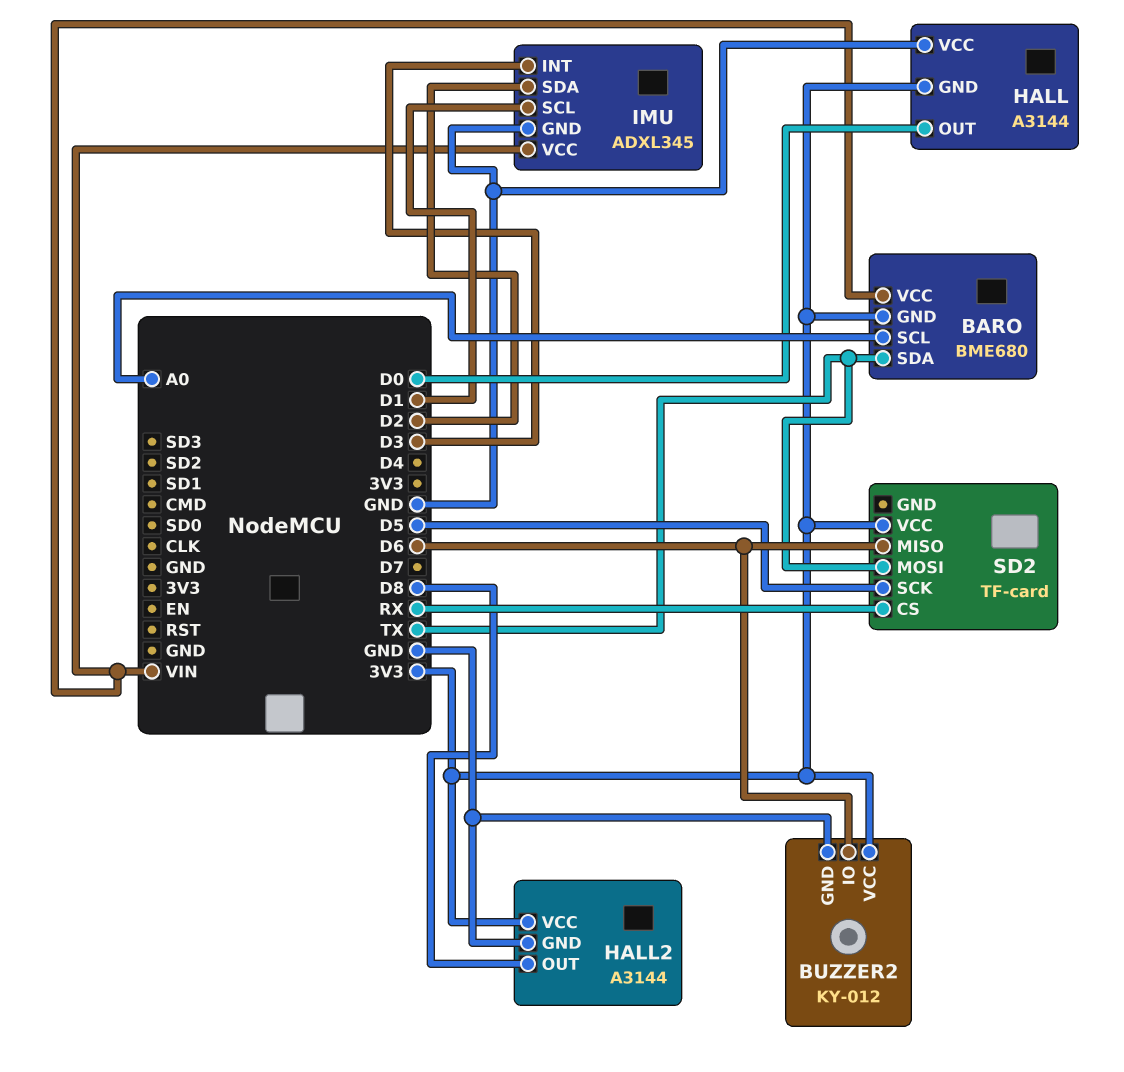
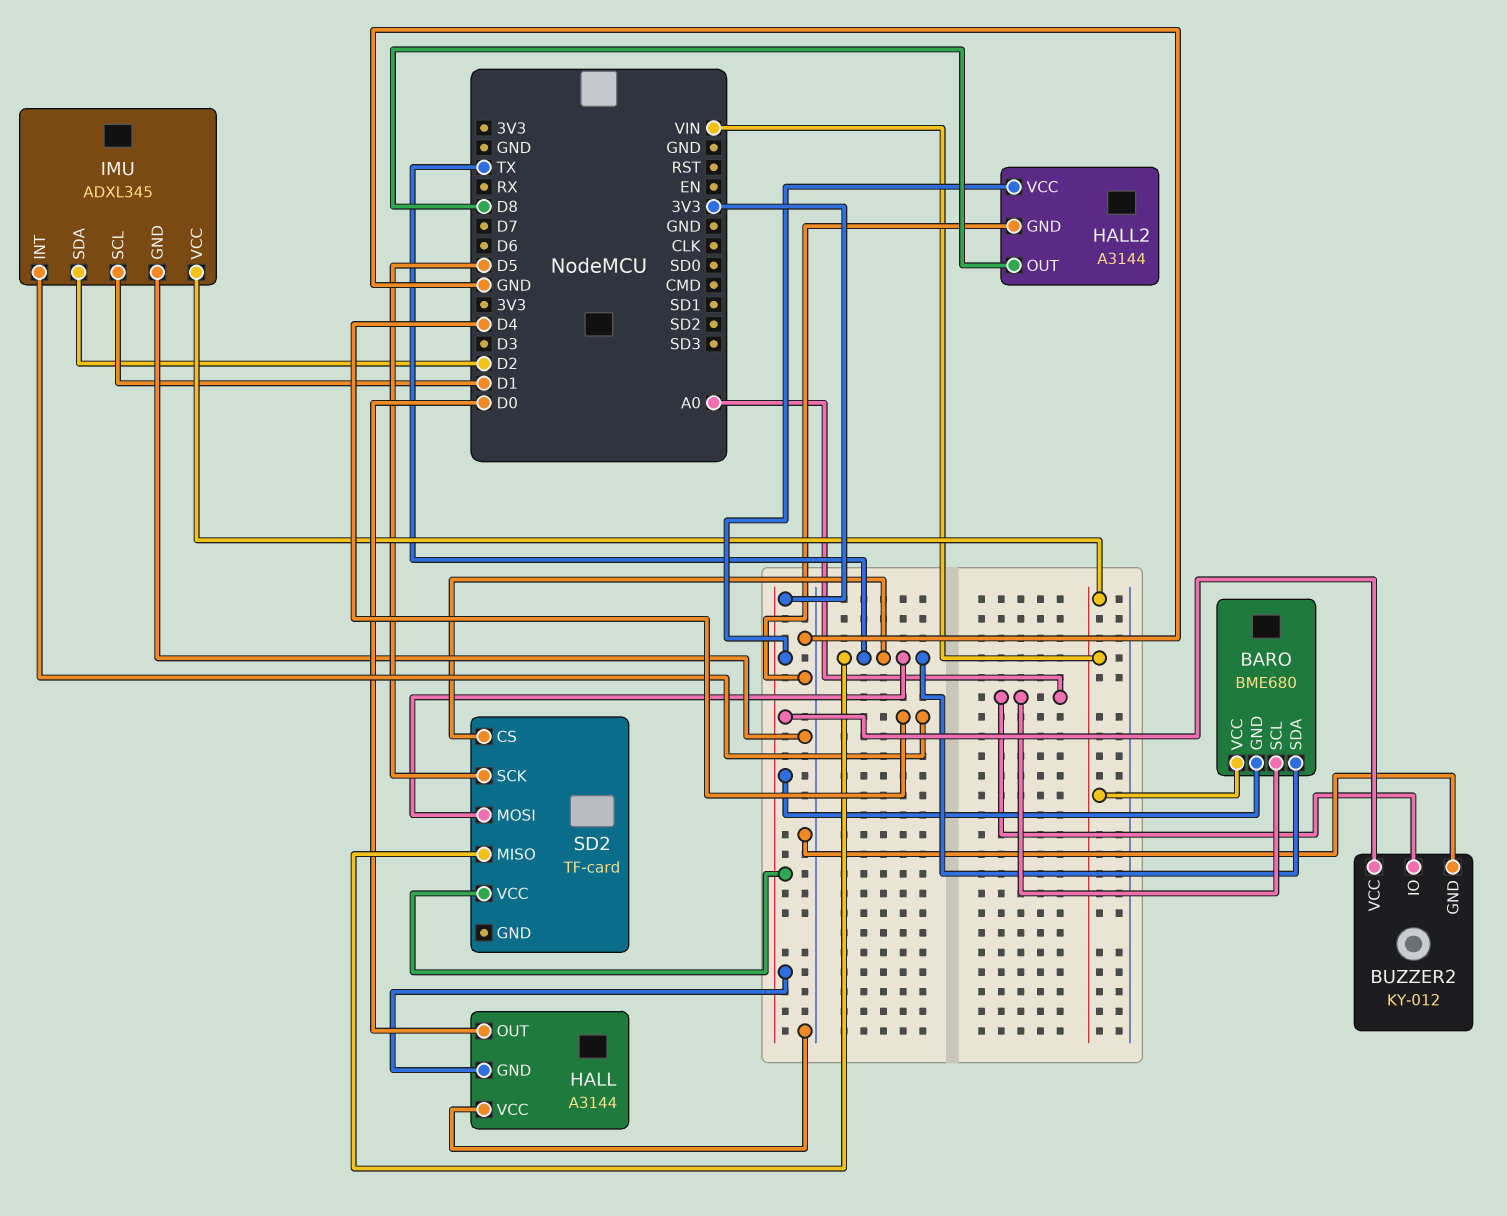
BUZZER2 pin IO: D6 -> A0
IMU pin INT: D3 -> D4
SD2 pin CS: RX -> TX
SD2 pin MISO: D6 -> TX

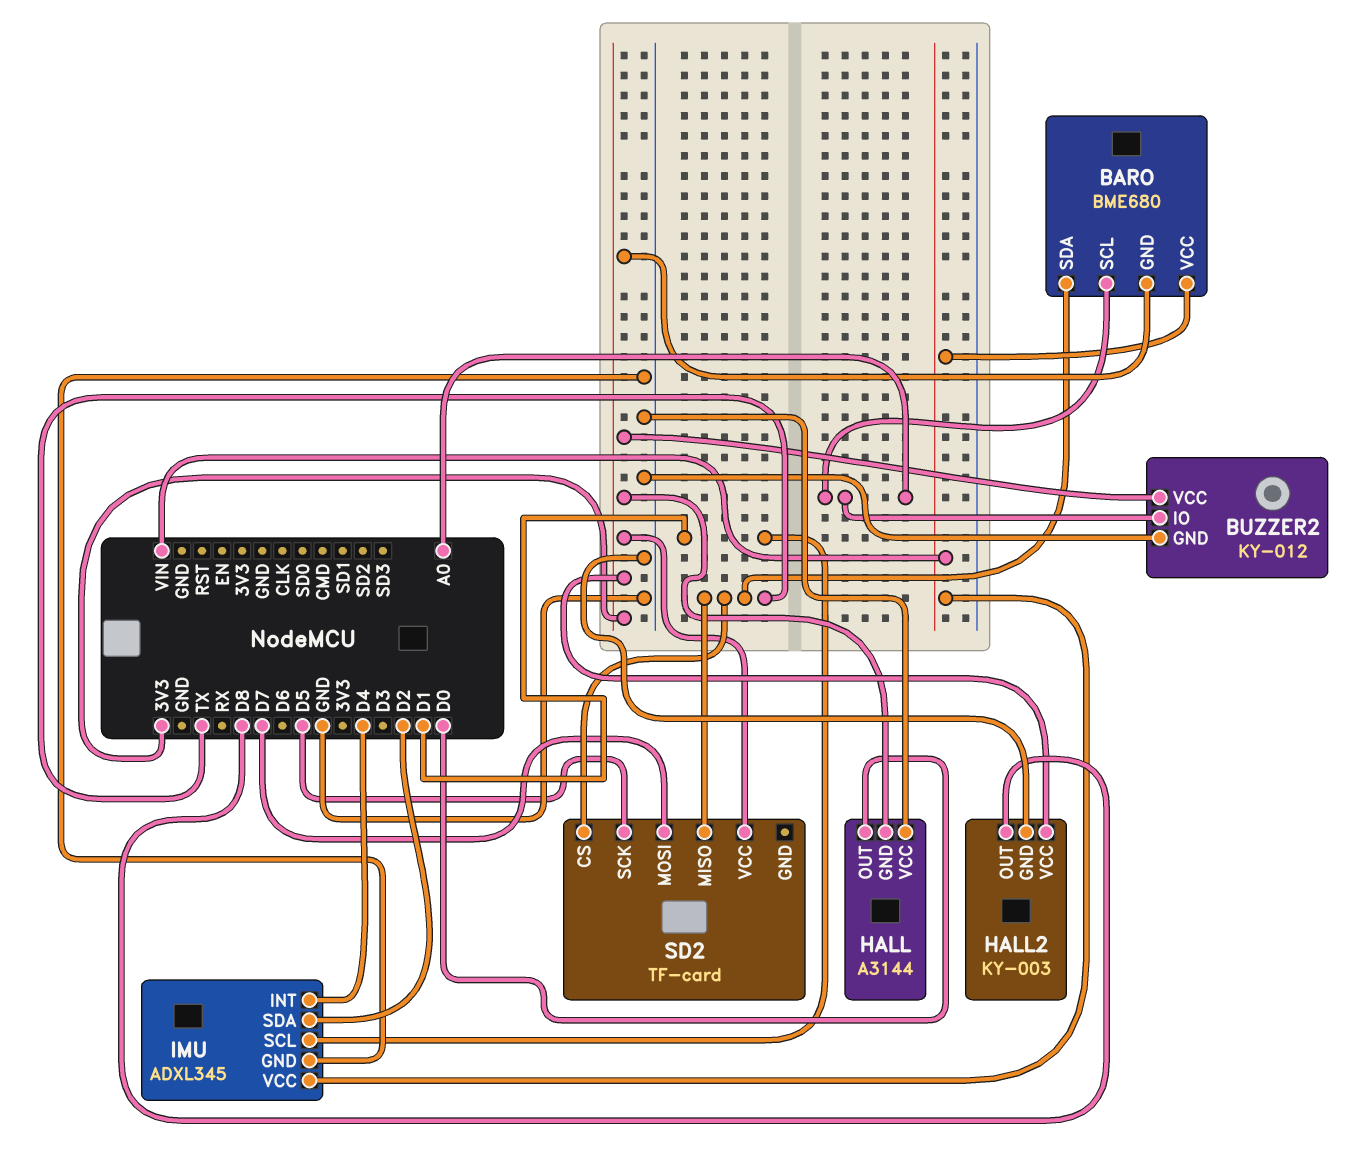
HALL2: A3144 -> KY-003
SD2 pin MOSI: TX -> D7

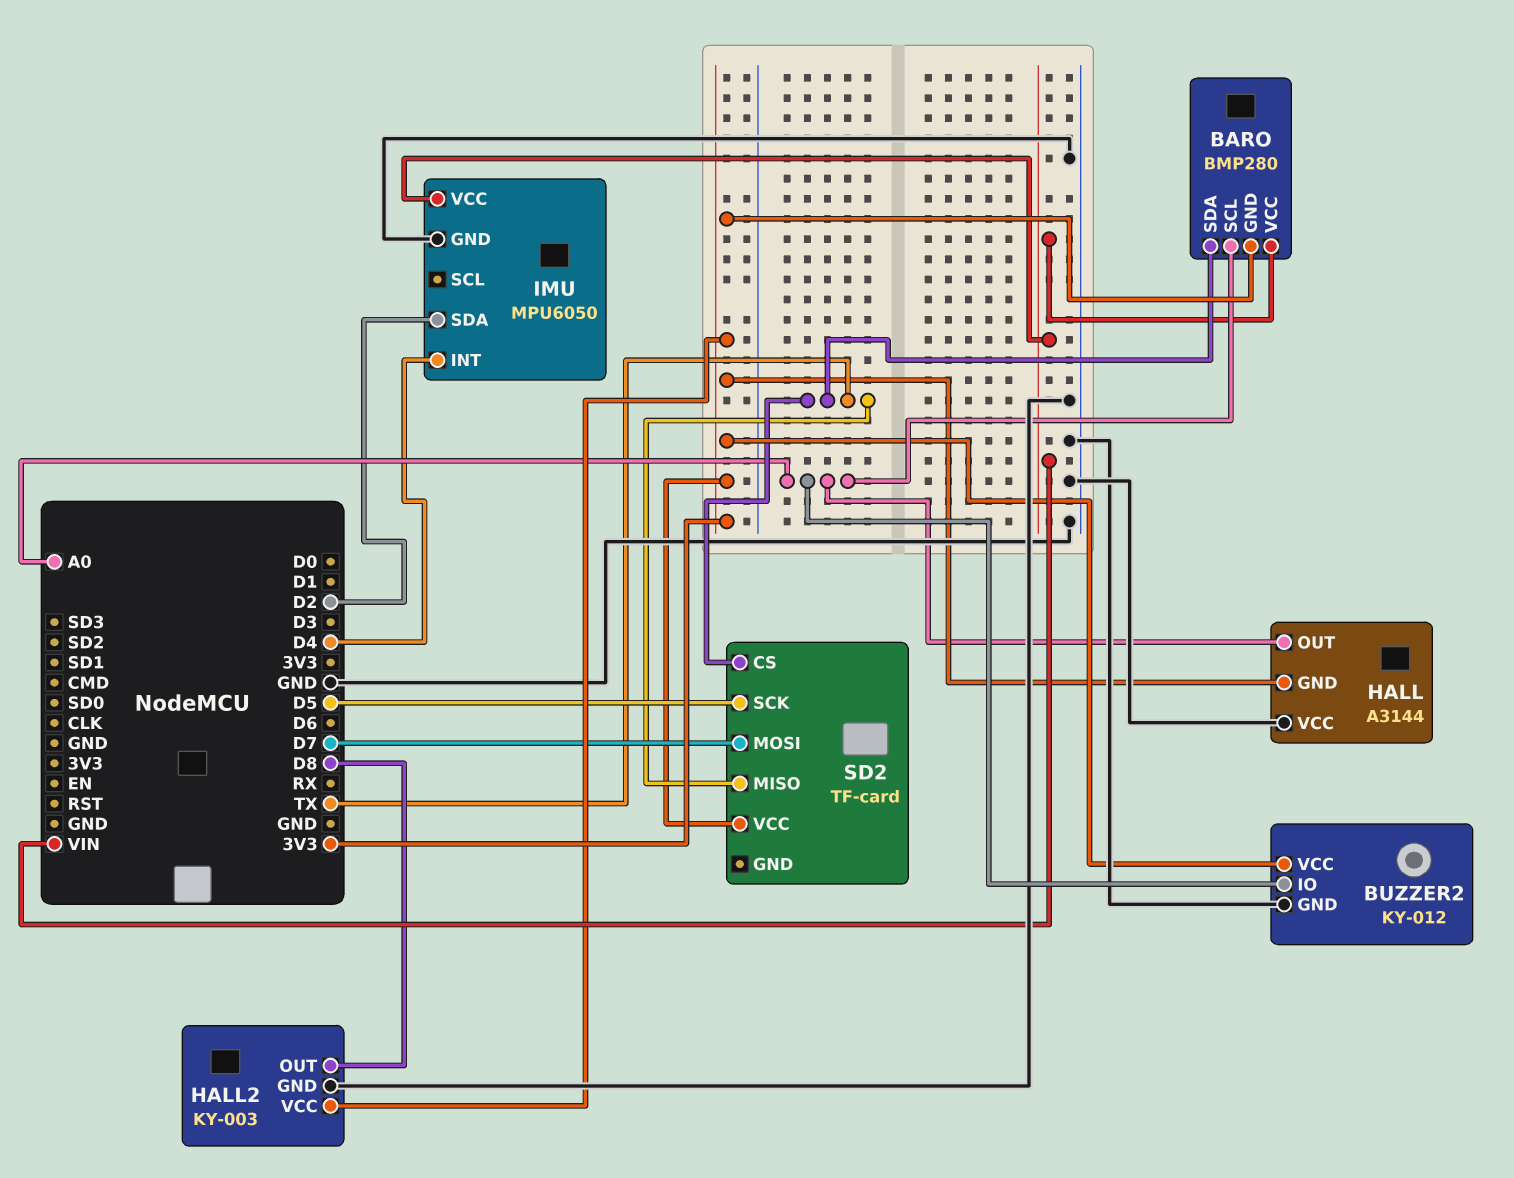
BARO: BME680 -> BMP280
HALL pin OUT: D0 -> A0
IMU: ADXL345 -> MPU6050
IMU pin SCL: D1 -> none

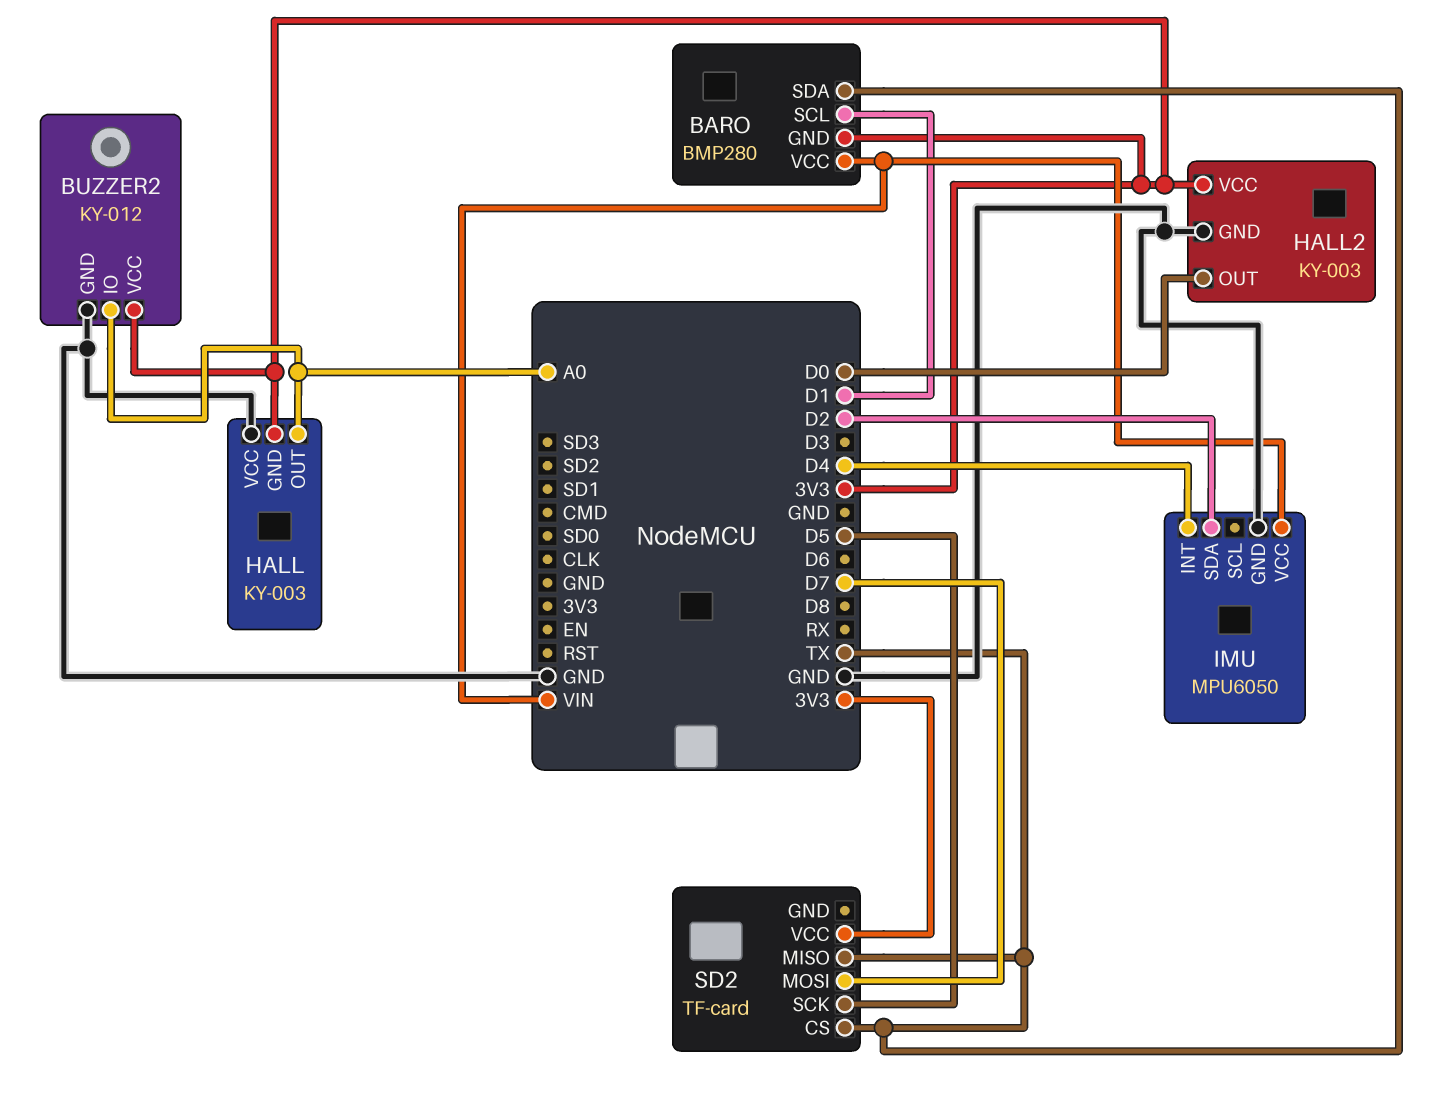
BARO pin SCL: A0 -> D1
HALL: A3144 -> KY-003
HALL2 pin OUT: D8 -> D0

